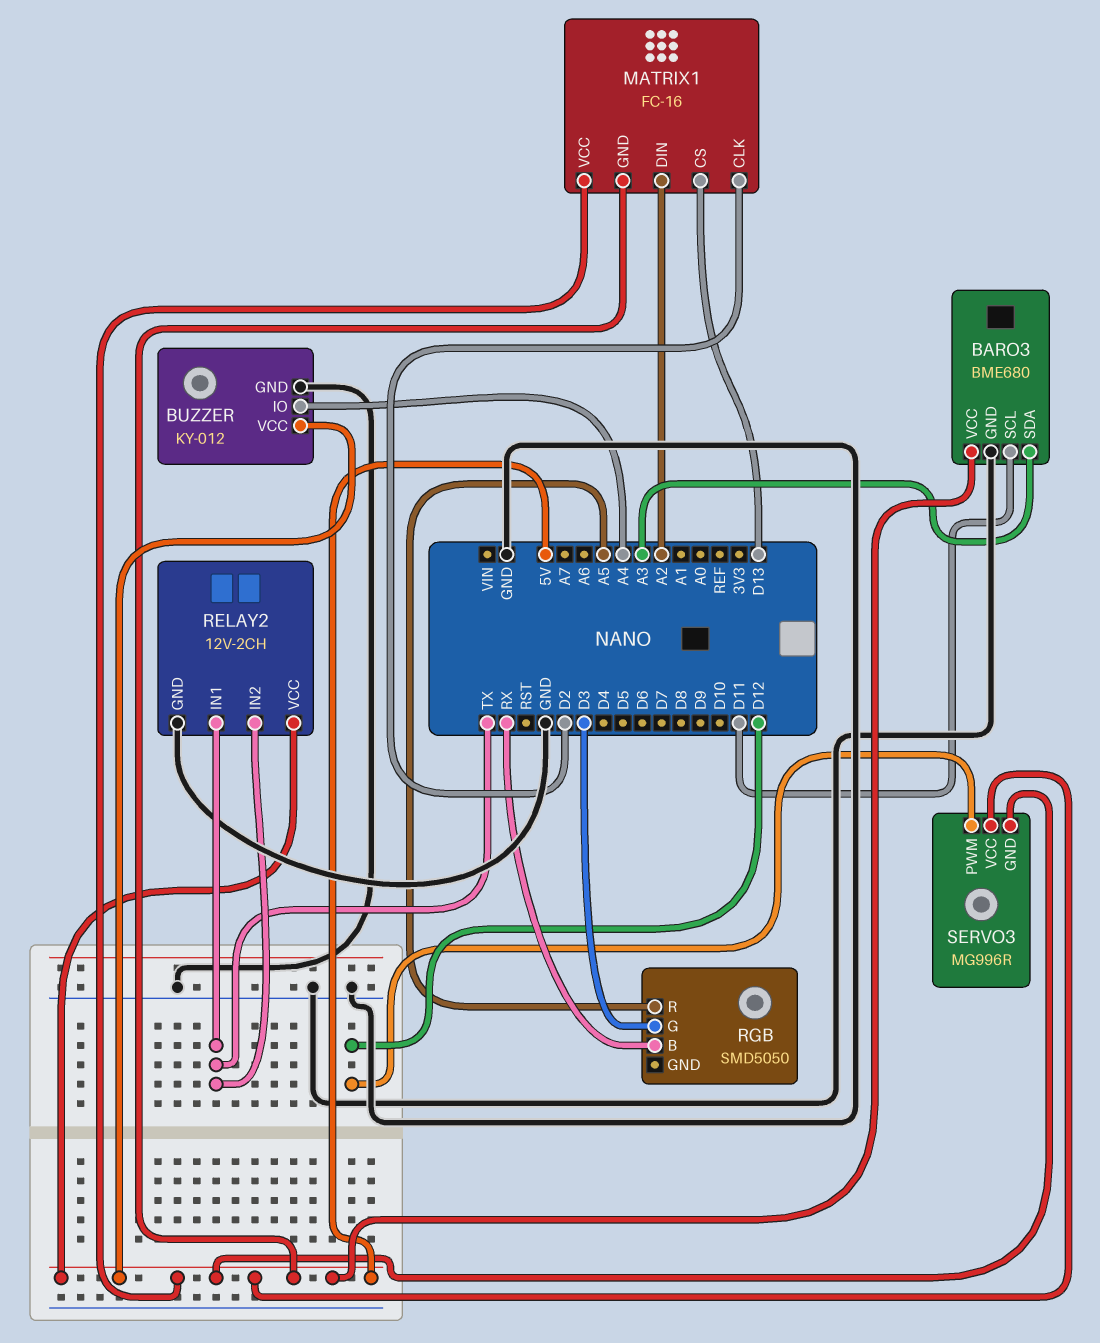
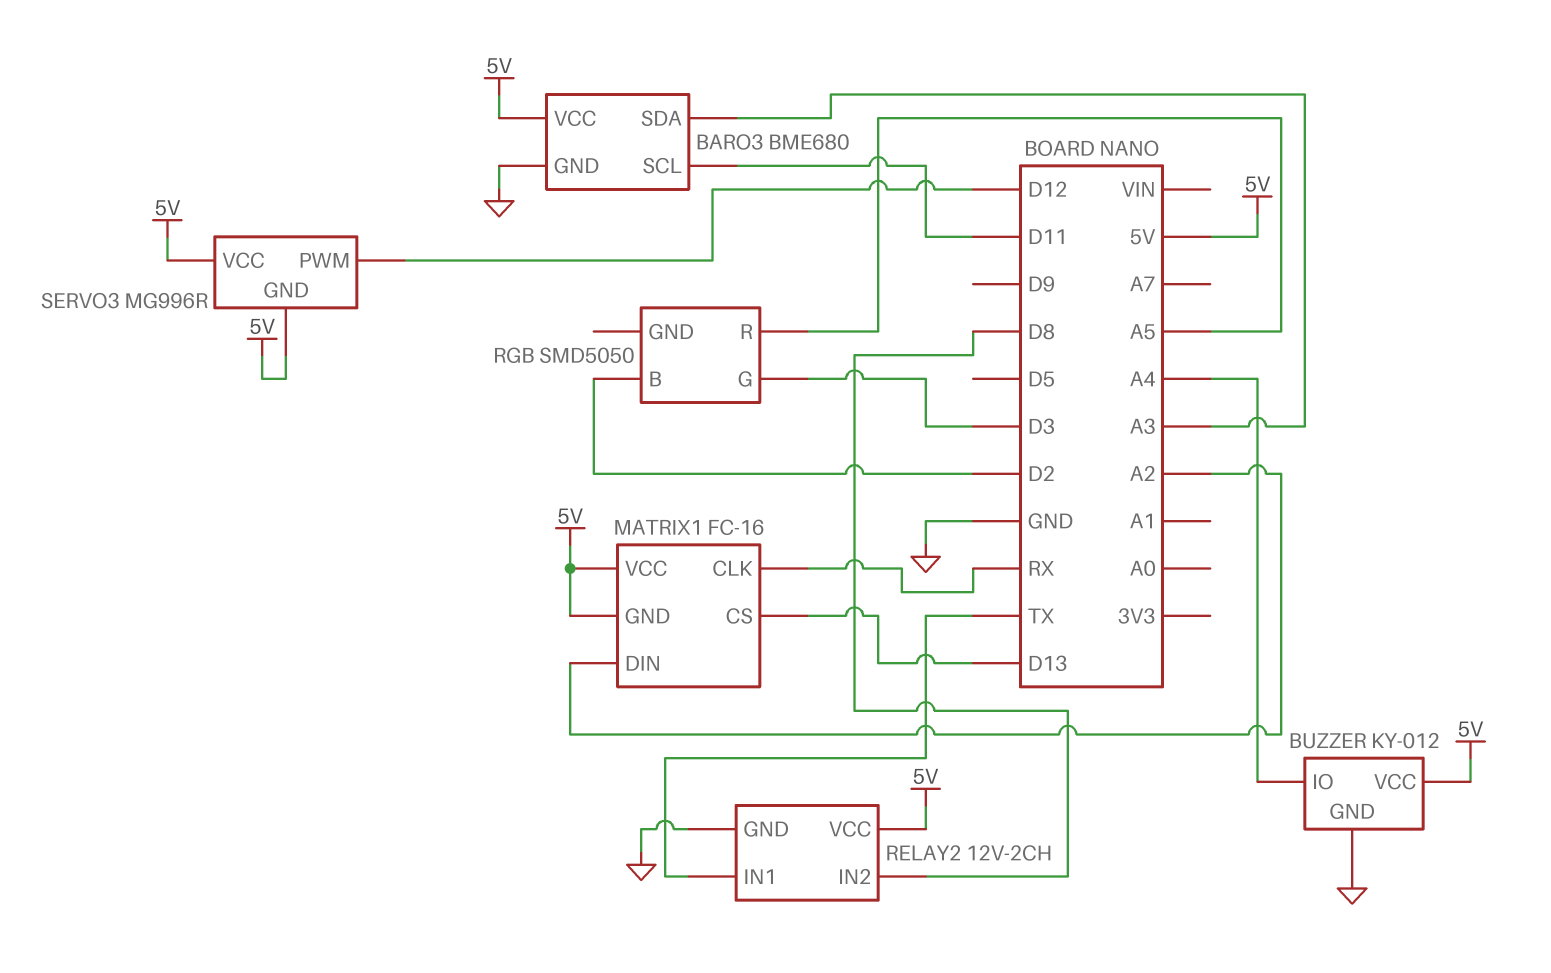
MATRIX1 pin CLK: D2 -> RX
RELAY2 pin IN2: TX -> D8
RGB pin B: RX -> D2

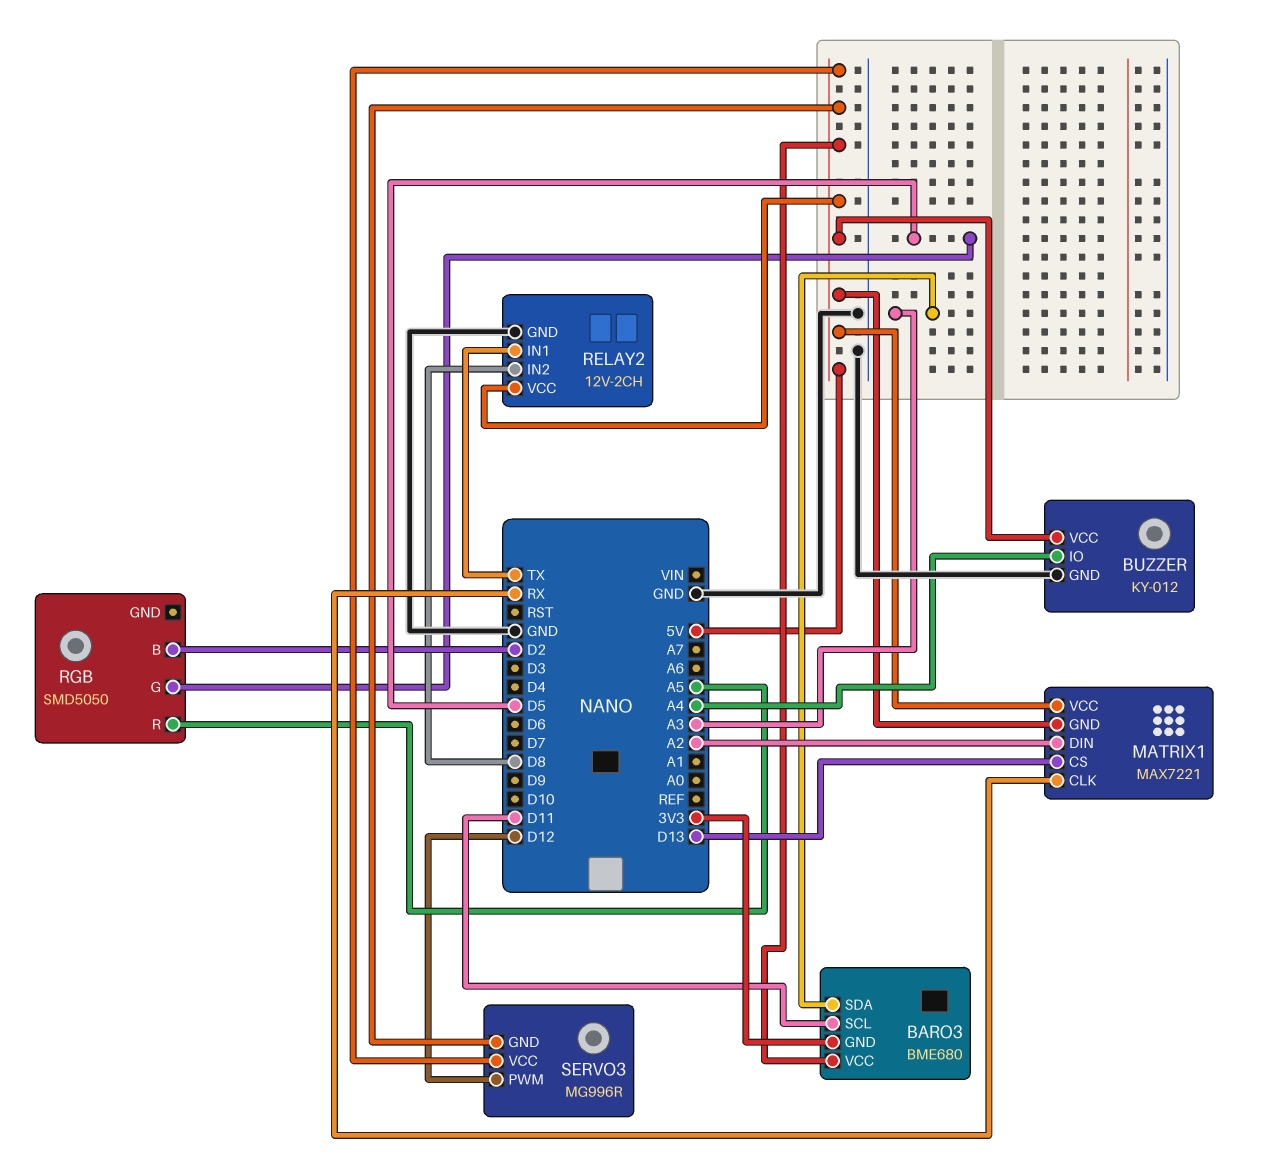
BARO3 pin GND: GND -> 3V3
MATRIX1: FC-16 -> MAX7221
RGB pin G: D3 -> D5

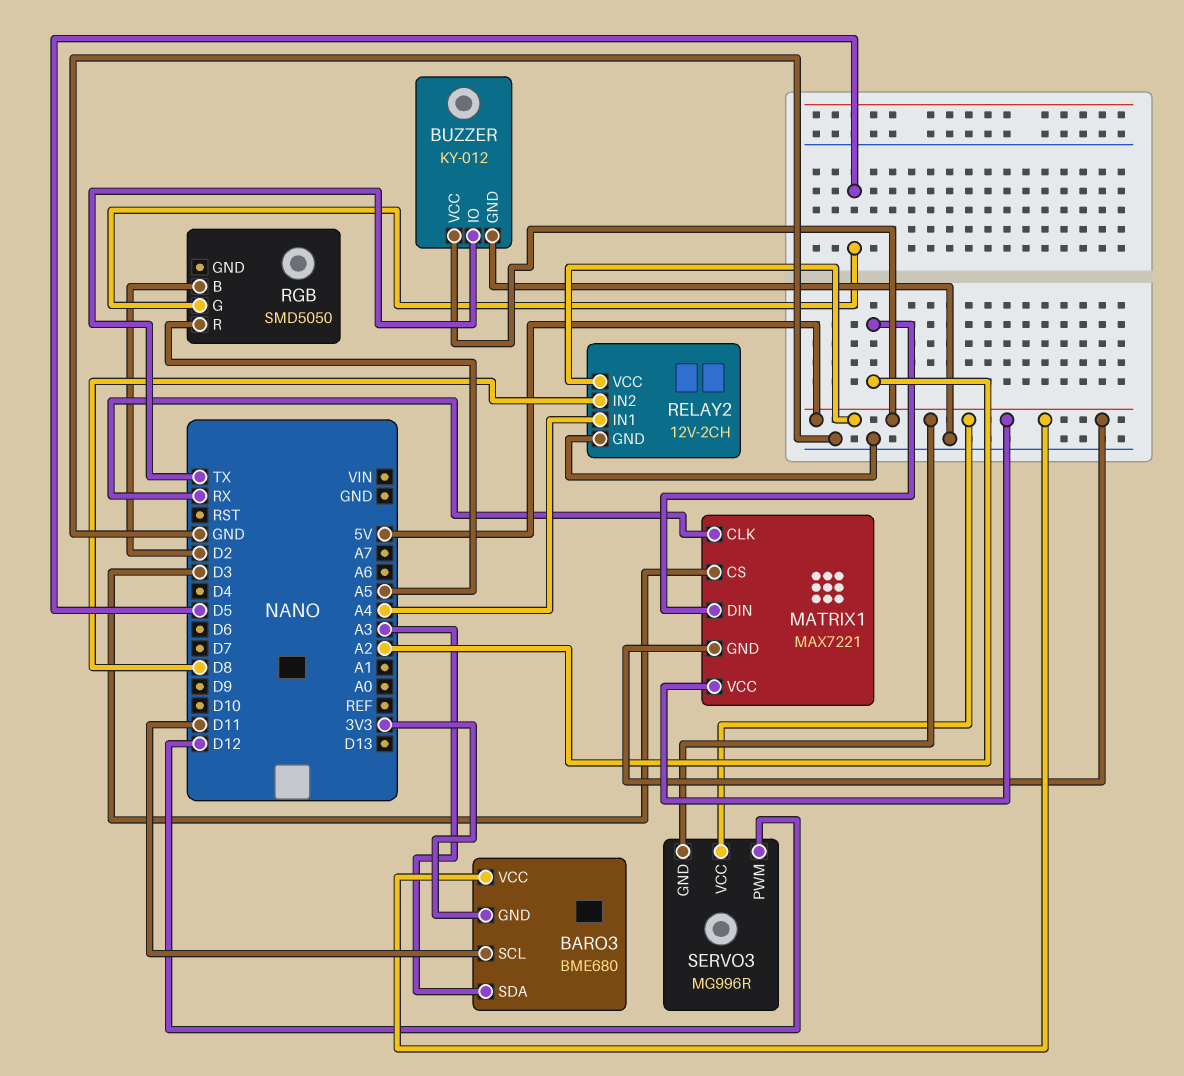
BUZZER pin IO: A4 -> TX
MATRIX1 pin CS: D13 -> D3
RELAY2 pin IN1: TX -> A4

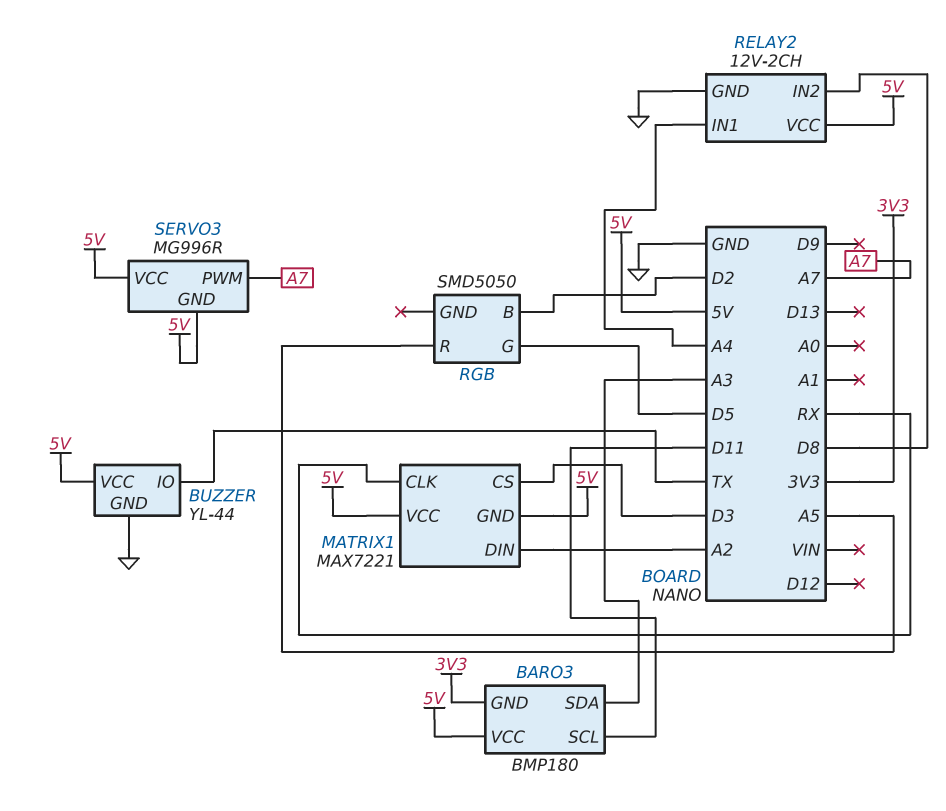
BARO3: BME680 -> BMP180
BUZZER: KY-012 -> YL-44
SERVO3 pin PWM: D12 -> A7

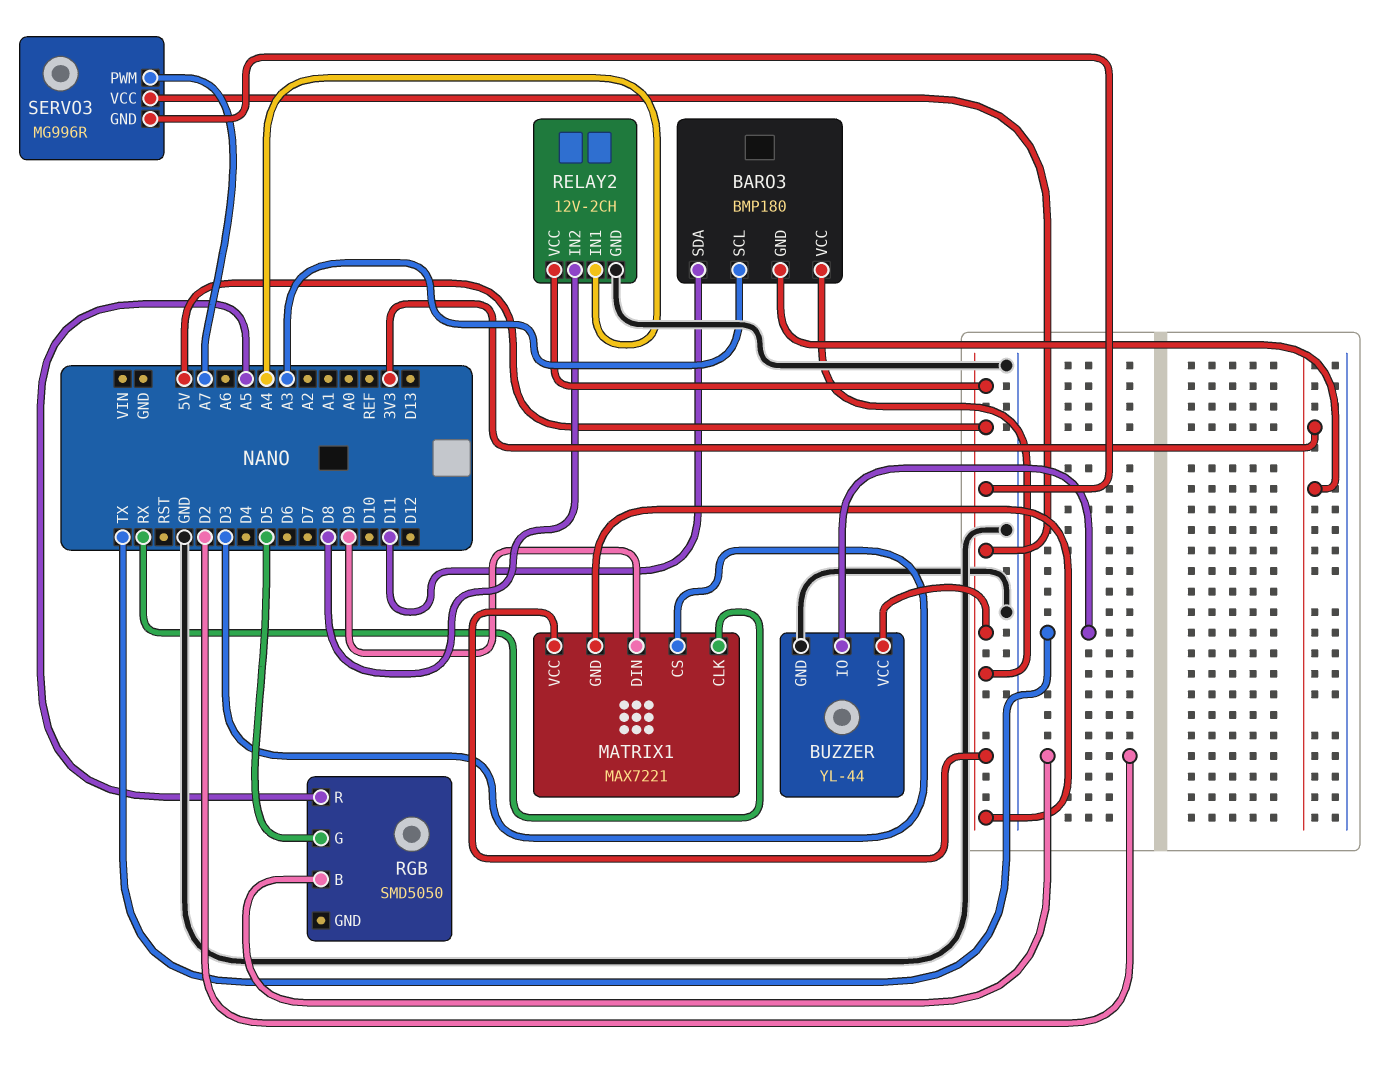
BARO3 pin SCL: D11 -> A3
BARO3 pin SDA: A3 -> D11
MATRIX1 pin DIN: A2 -> D9

